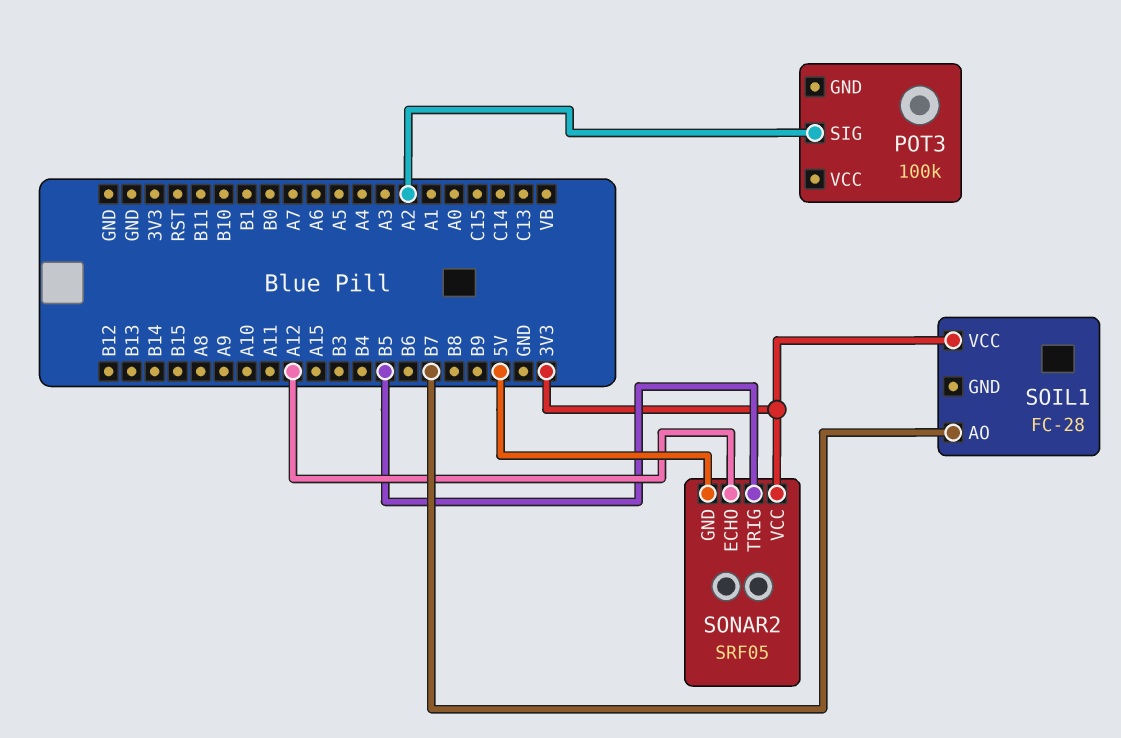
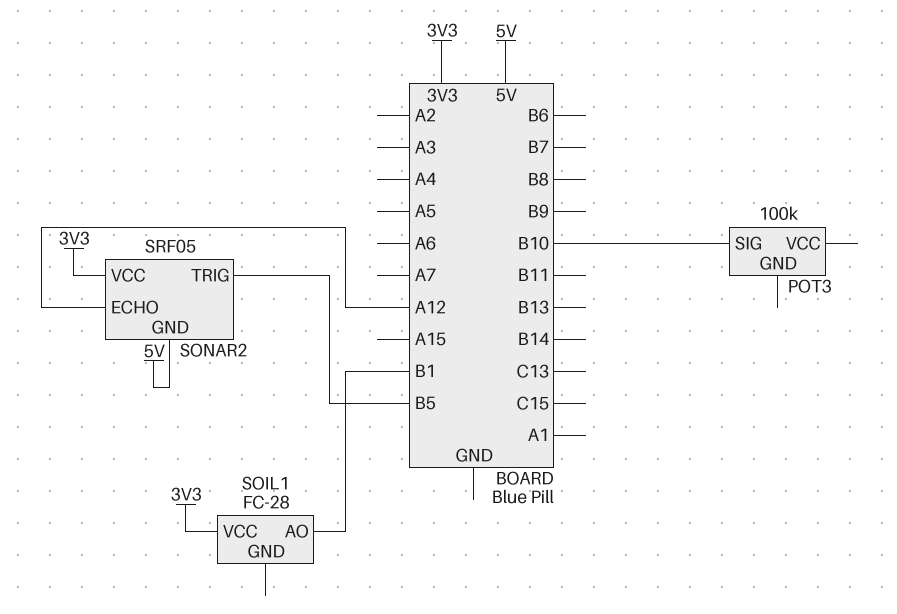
POT3 pin SIG: A2 -> B10
SOIL1 pin AO: B7 -> B1

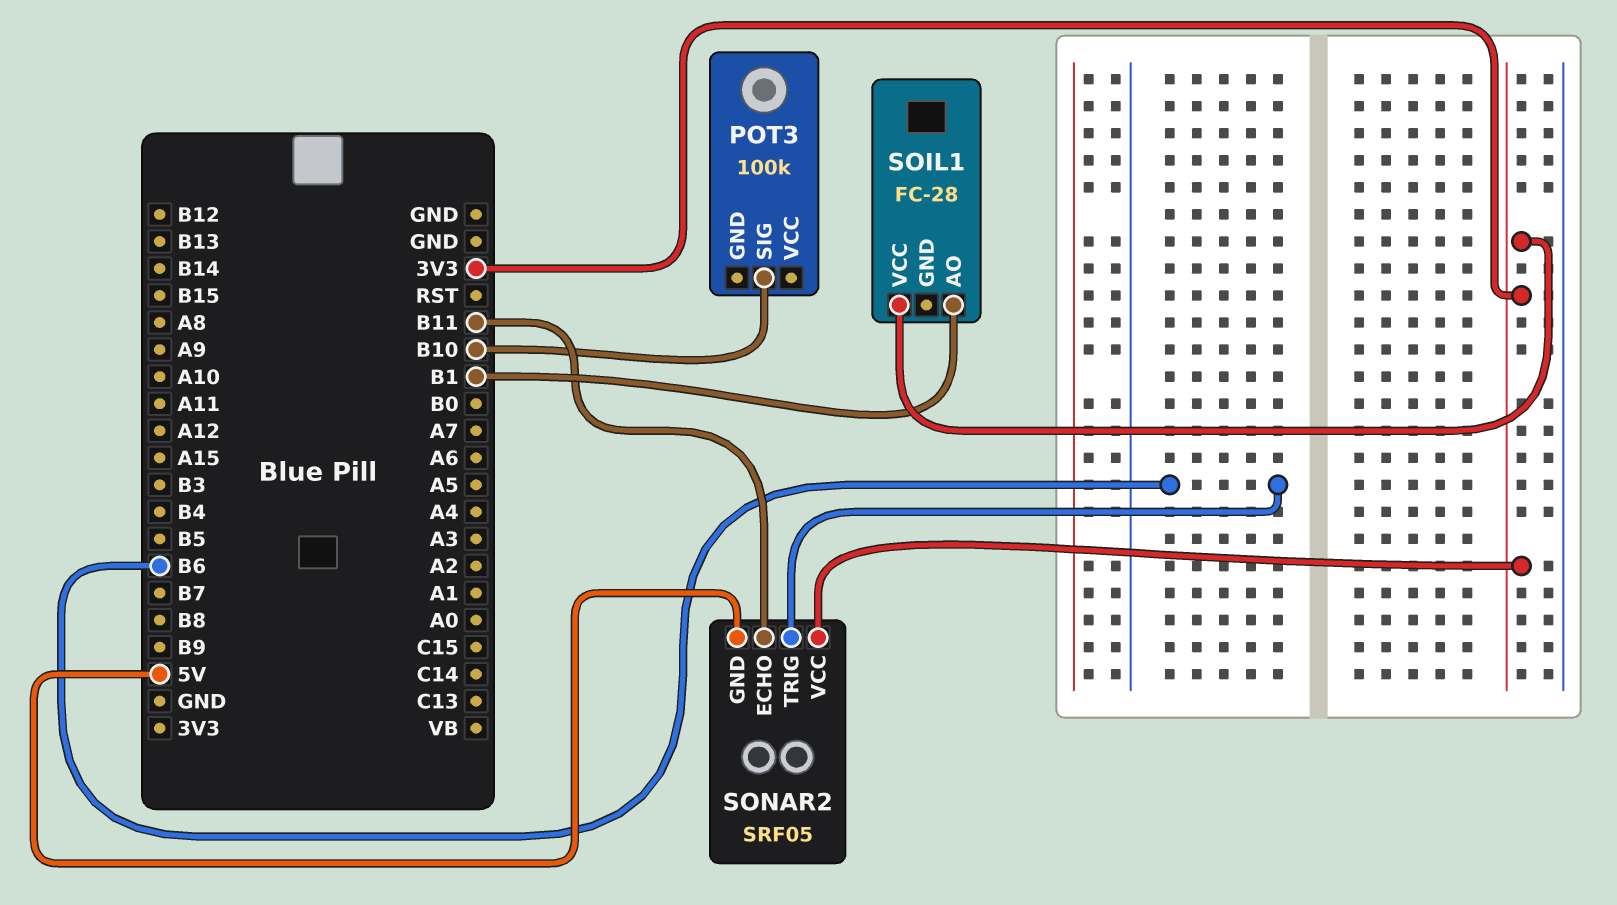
SONAR2 pin ECHO: A12 -> B11
SONAR2 pin TRIG: B5 -> B6

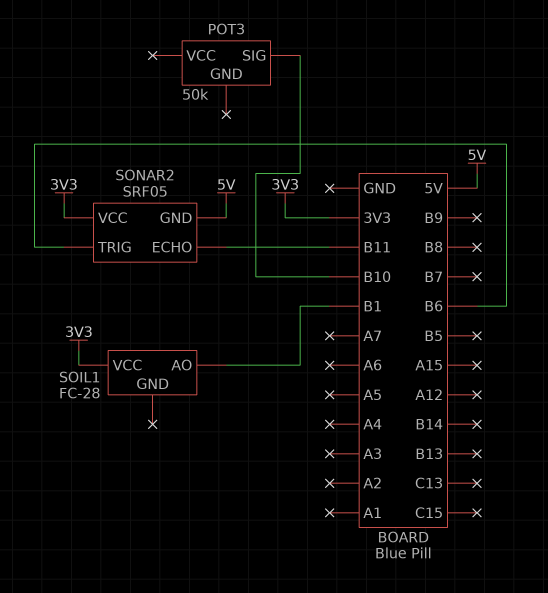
POT3: 100k -> 50k

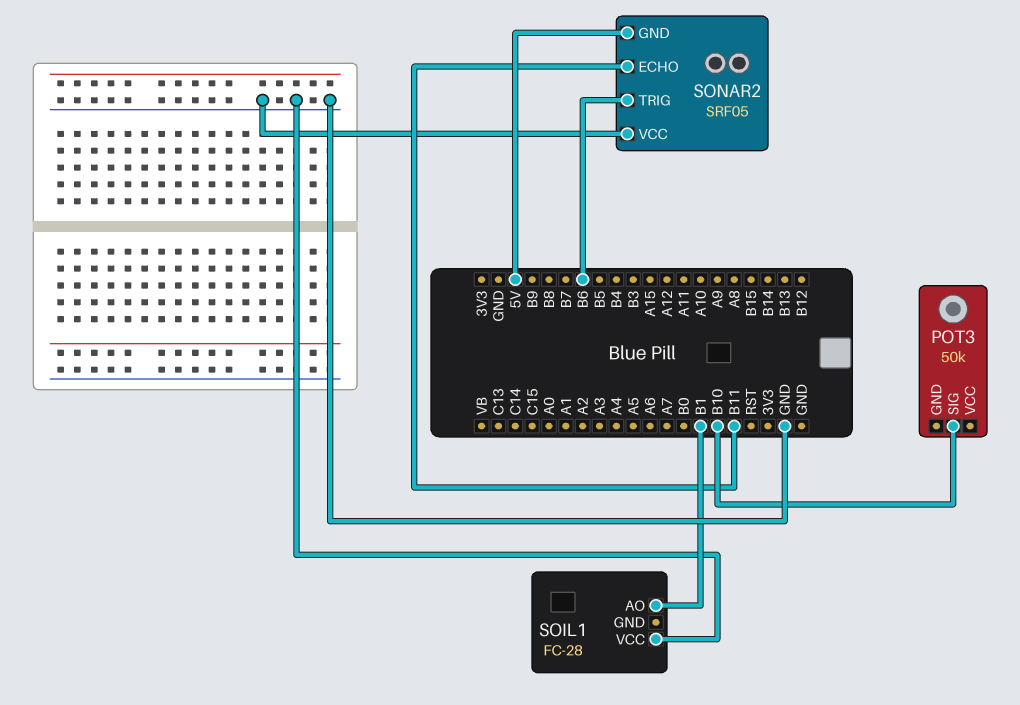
SOIL1 pin VCC: 3V3 -> GND
SONAR2 pin VCC: 3V3 -> GND

